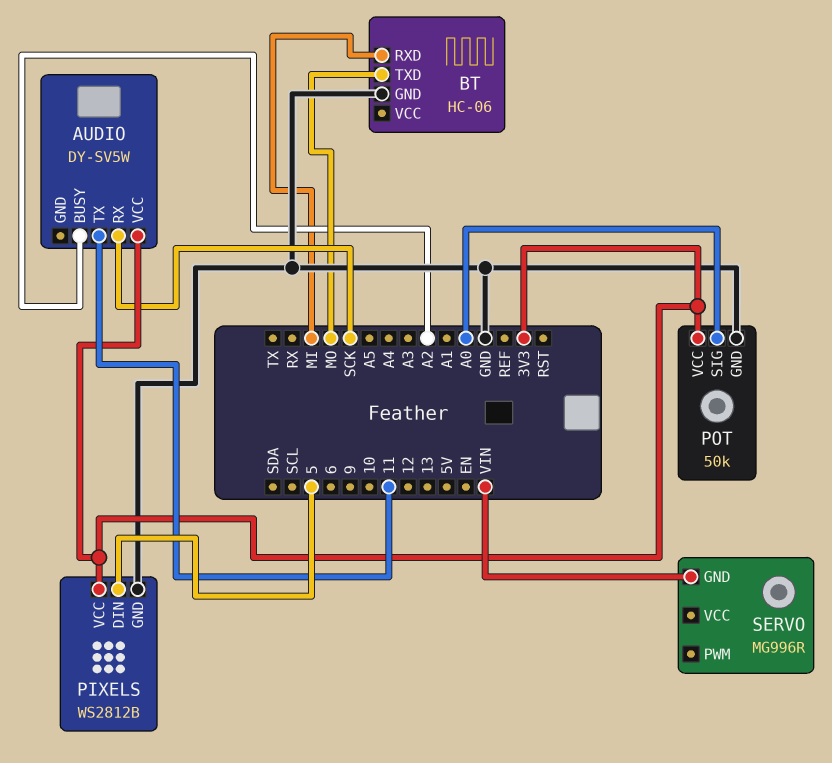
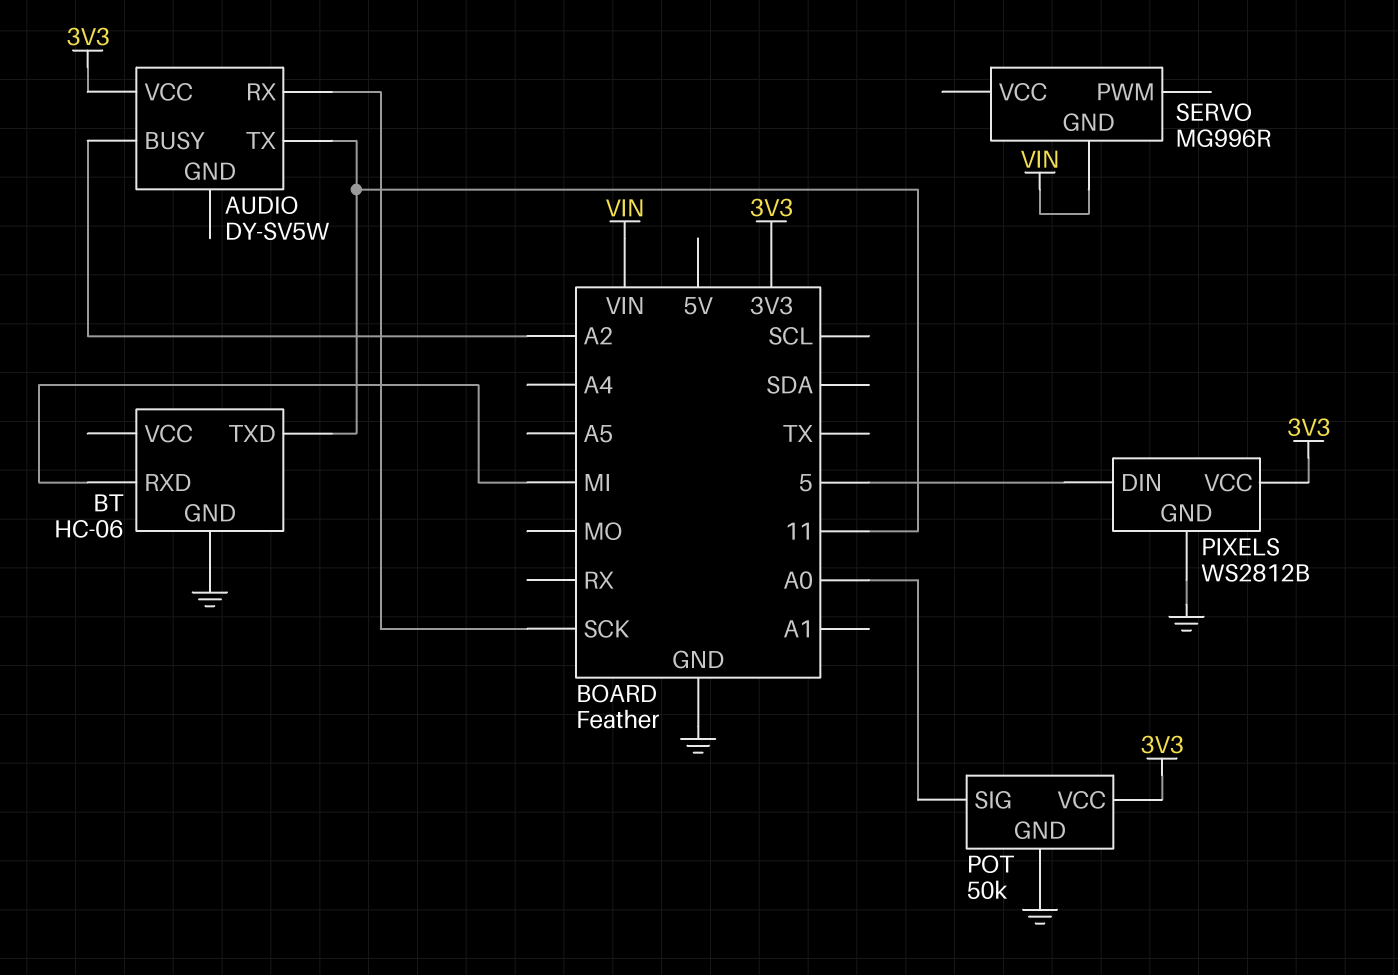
BT pin TXD: MO -> 11

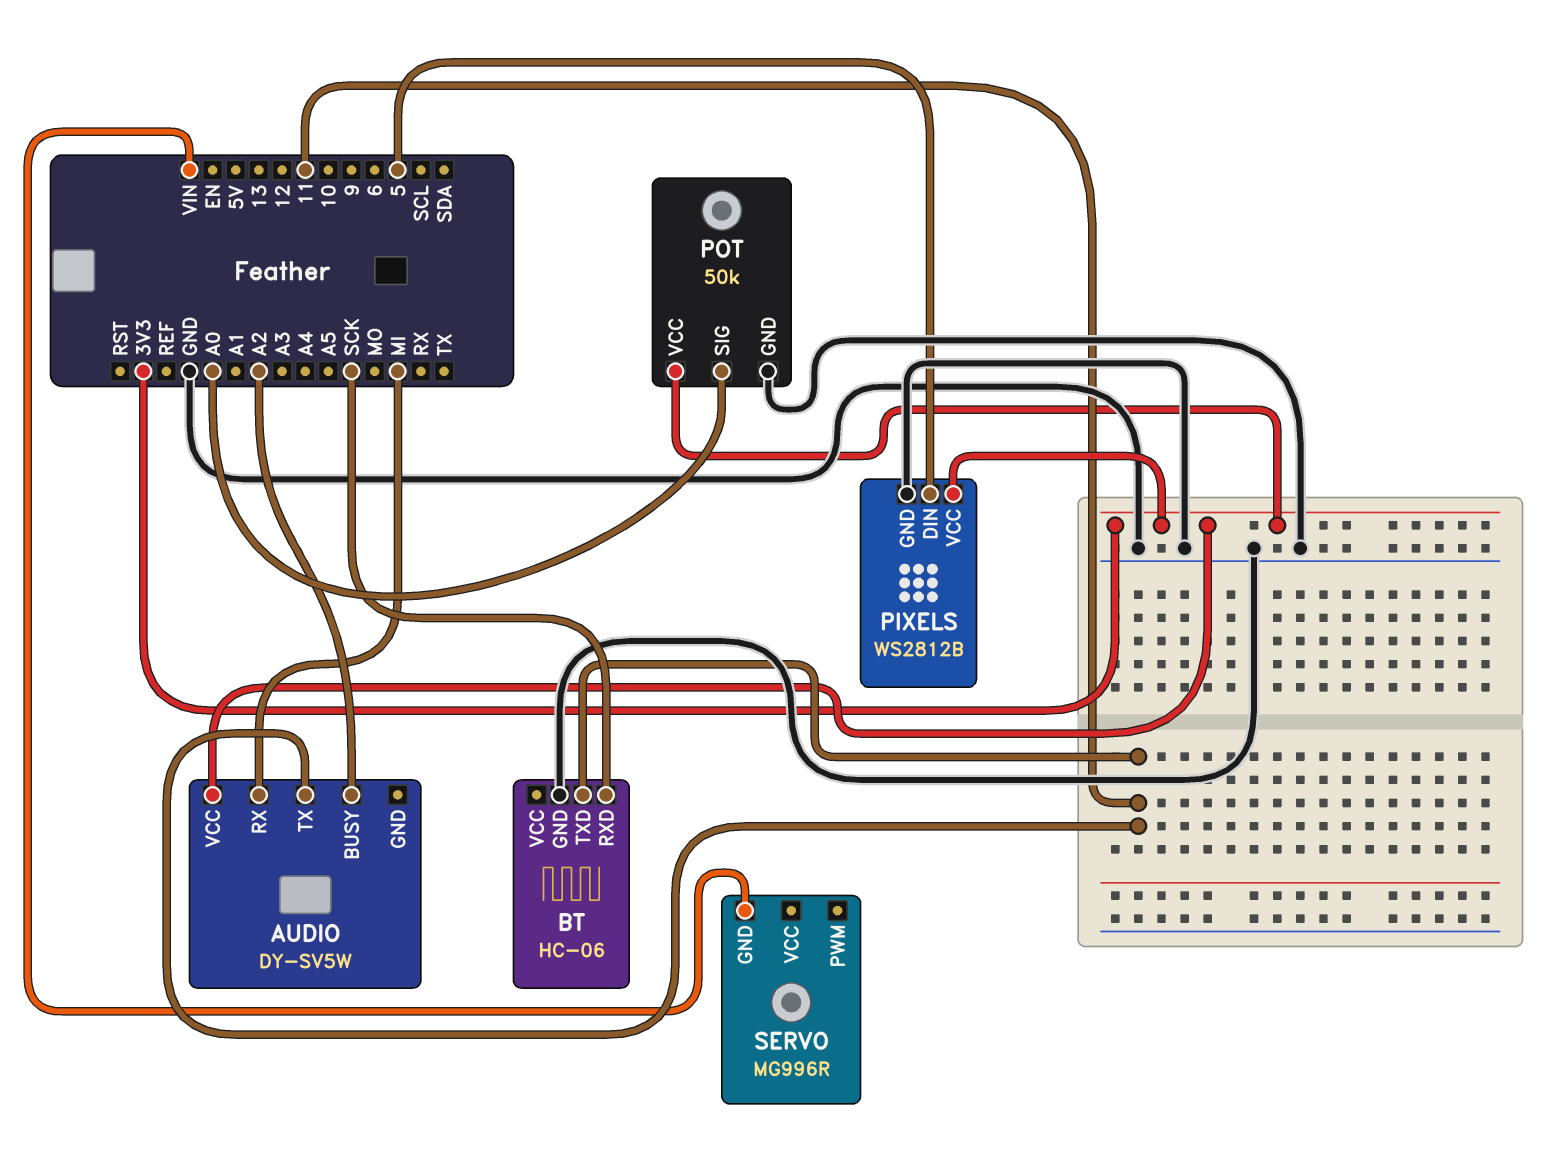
AUDIO pin RX: SCK -> MI
BT pin RXD: MI -> SCK

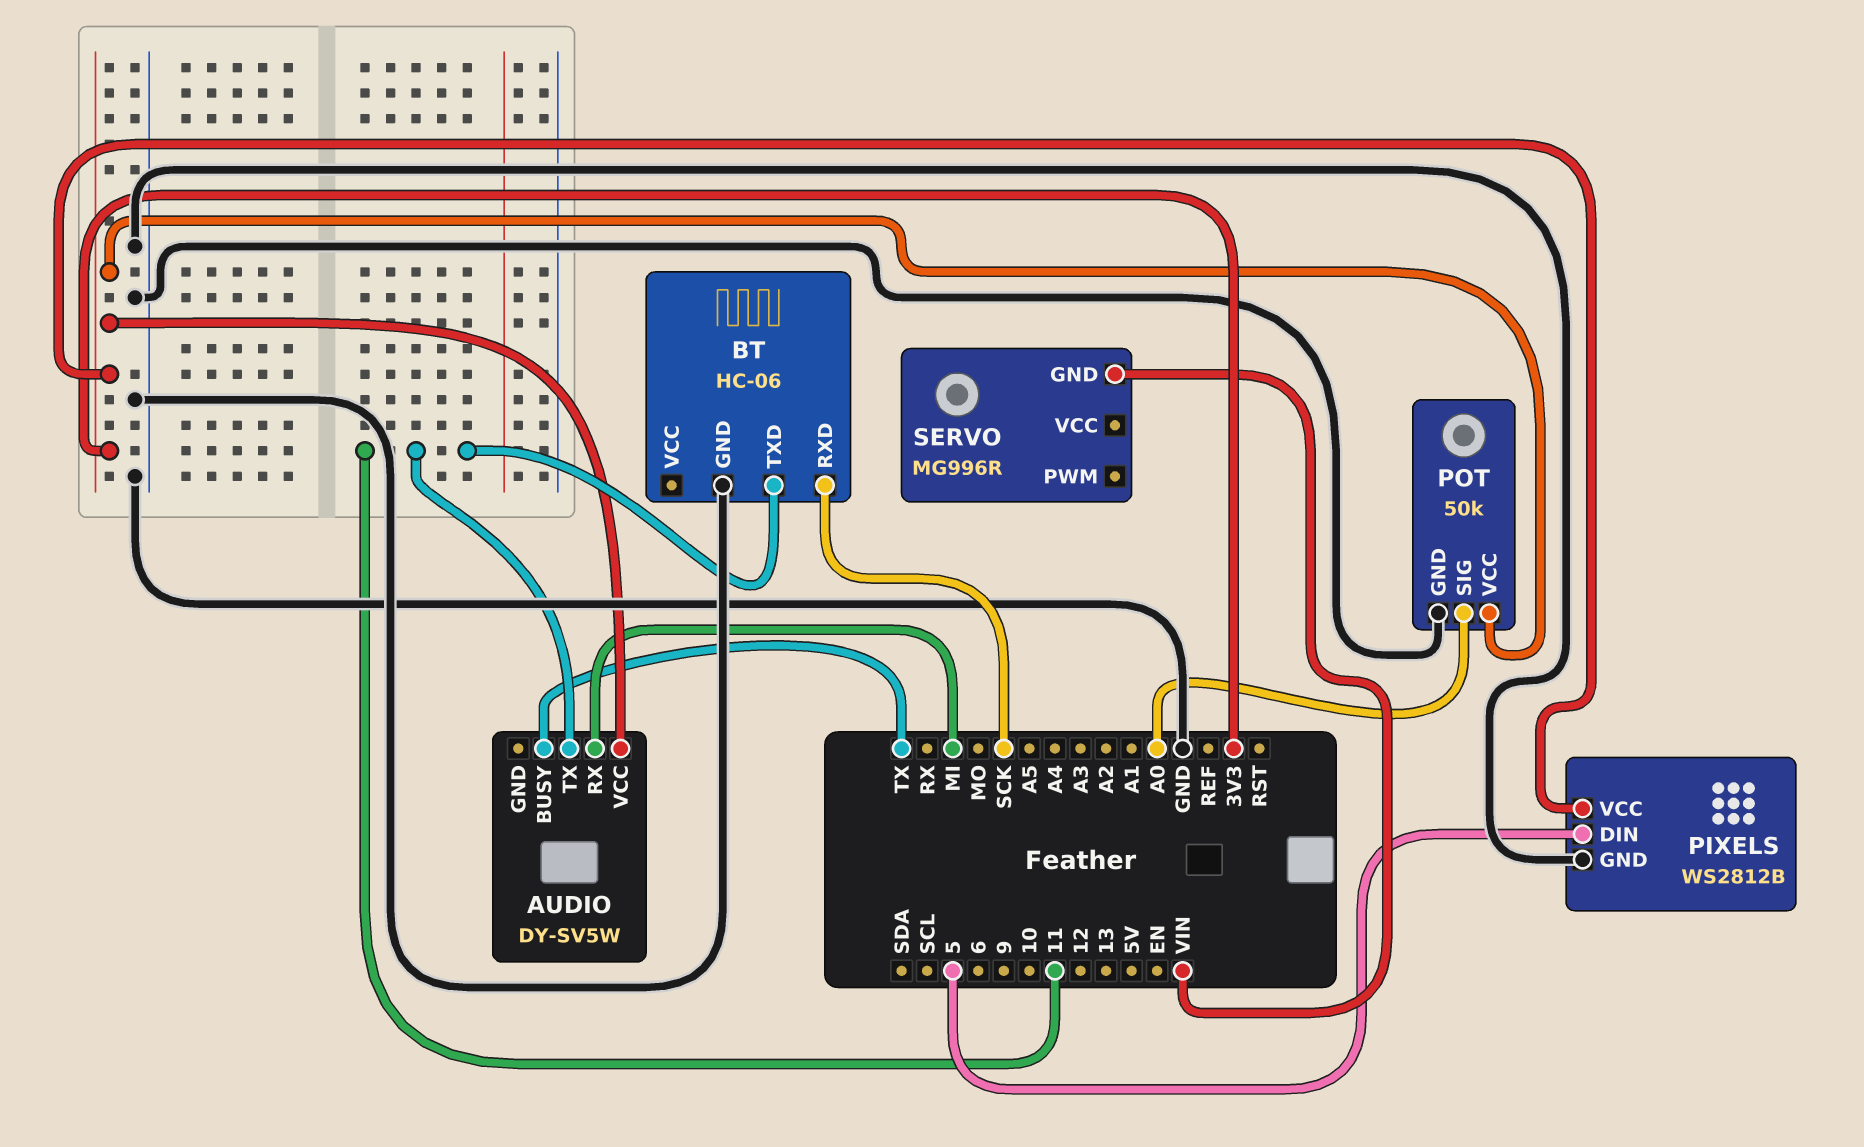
AUDIO pin BUSY: A2 -> TX

